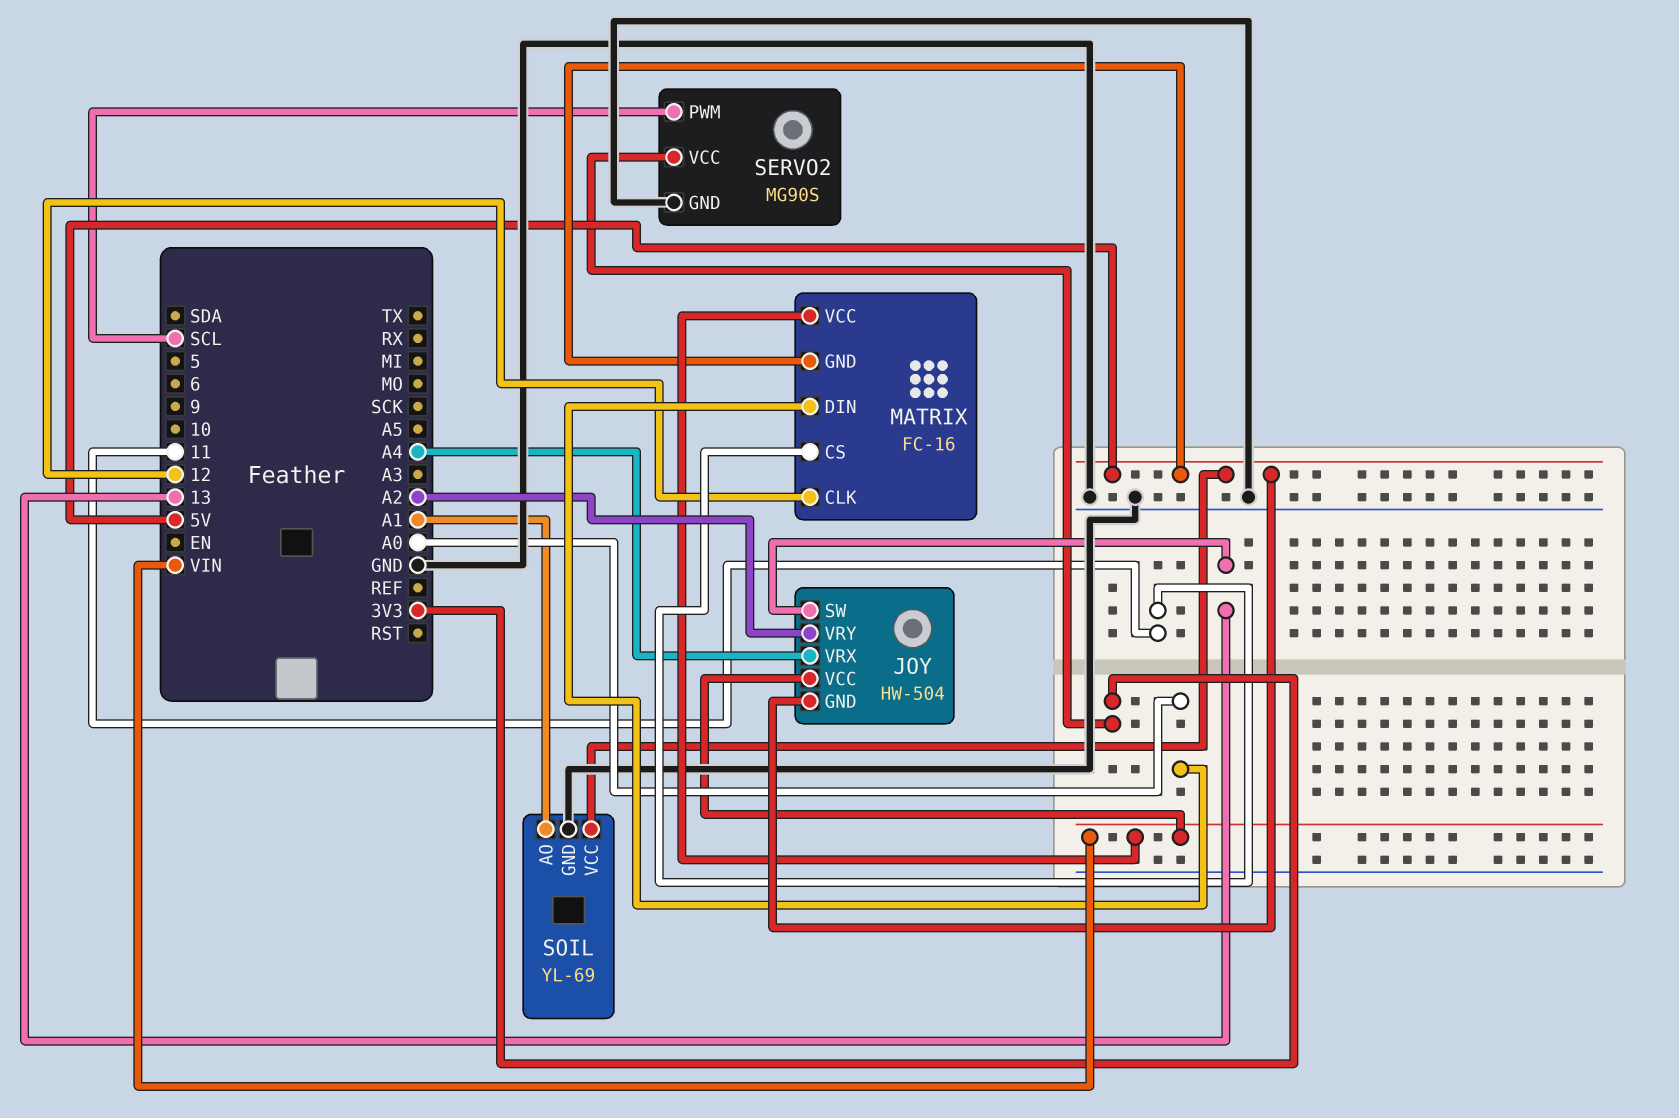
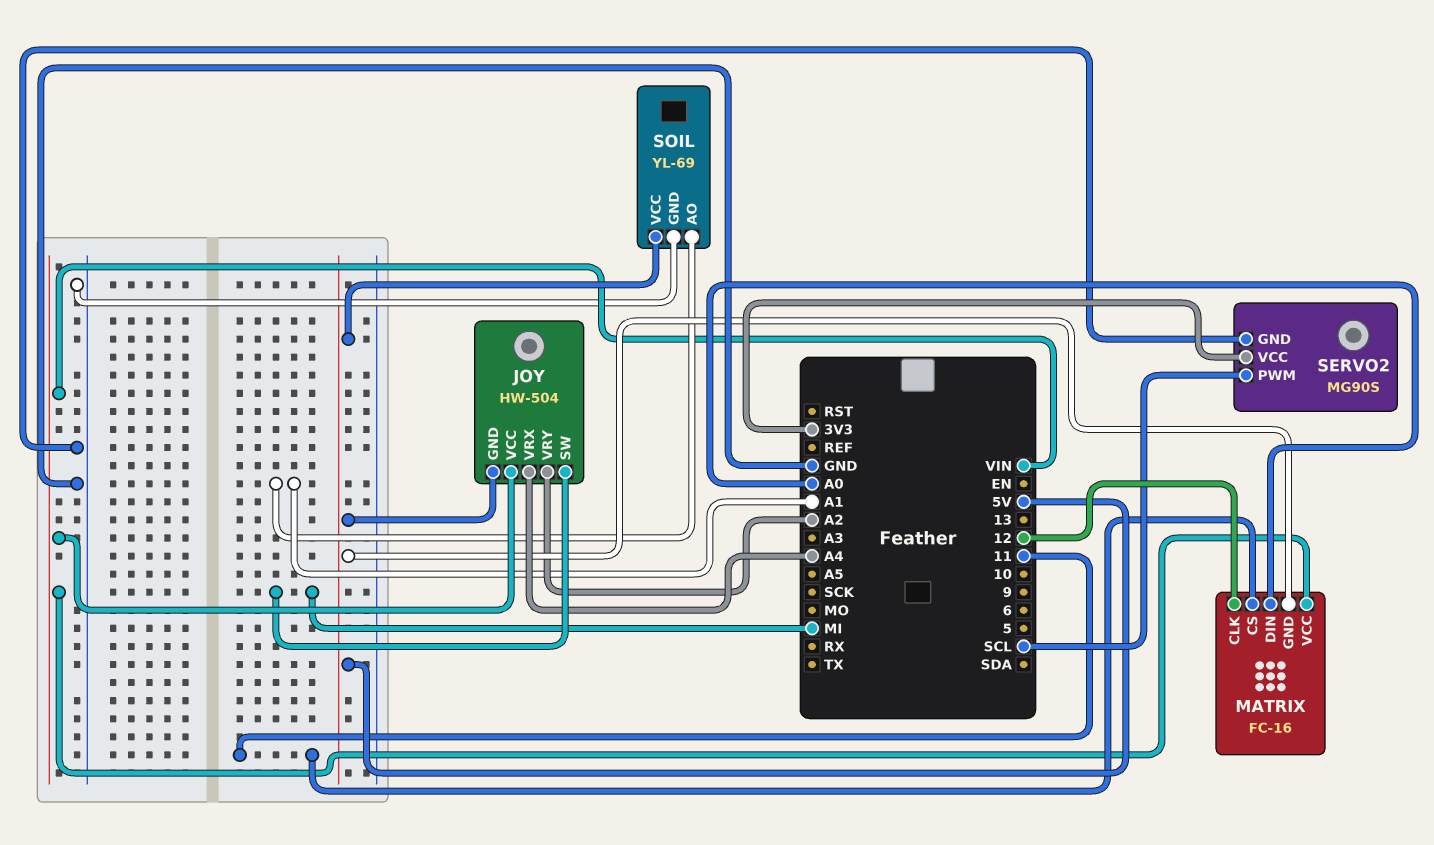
JOY pin SW: 13 -> MI

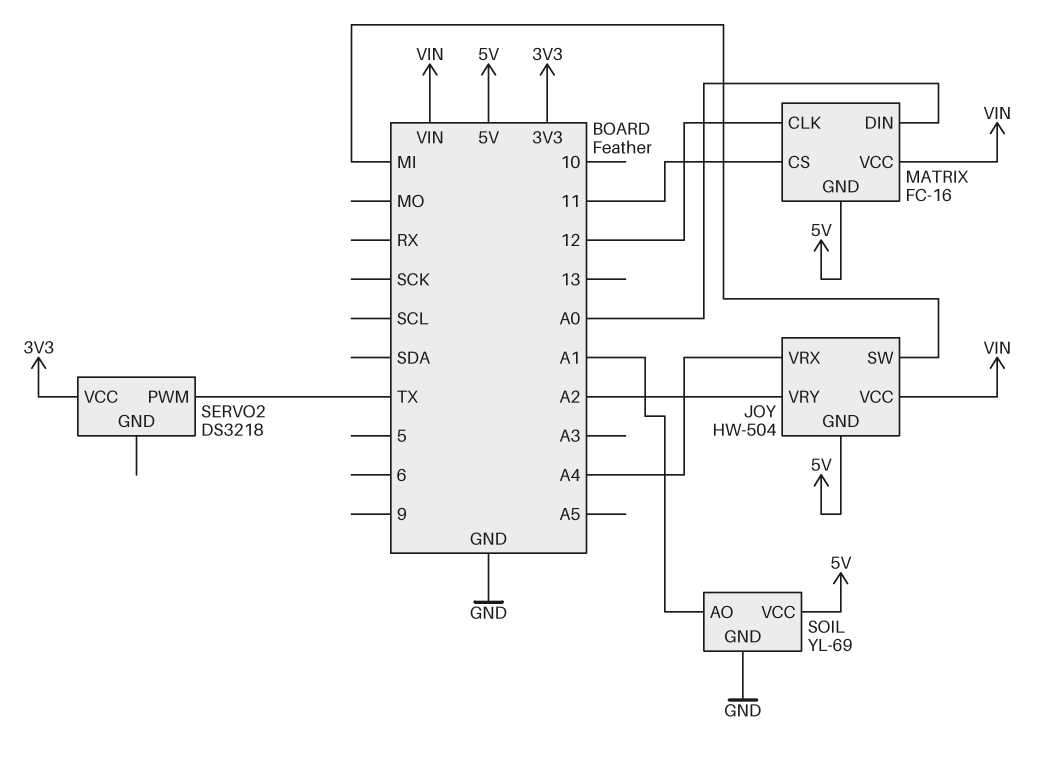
SERVO2: MG90S -> DS3218
SERVO2 pin GND: GND -> none
SERVO2 pin PWM: SCL -> TX

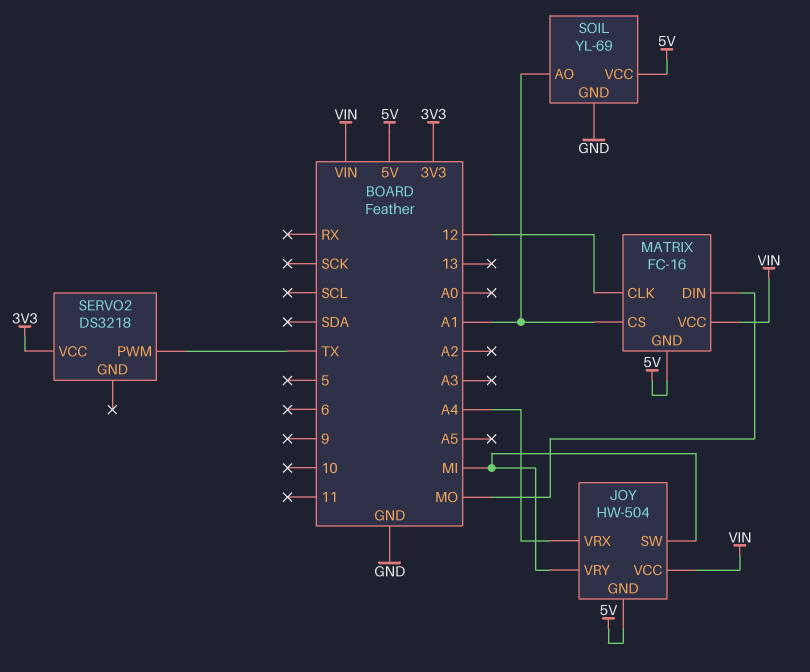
JOY pin VRY: A2 -> MI
MATRIX pin CS: 11 -> A1
MATRIX pin DIN: A0 -> MO

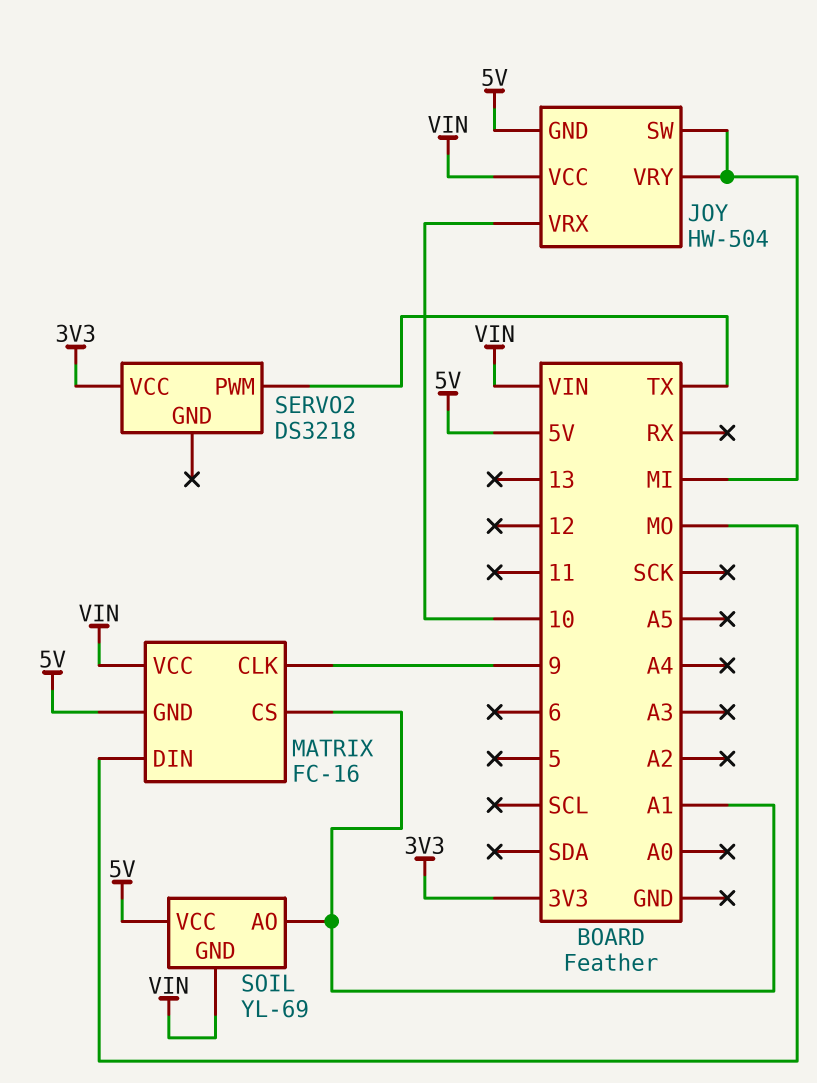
JOY pin VRX: A4 -> 10
MATRIX pin CLK: 12 -> 9
SOIL pin GND: GND -> VIN

